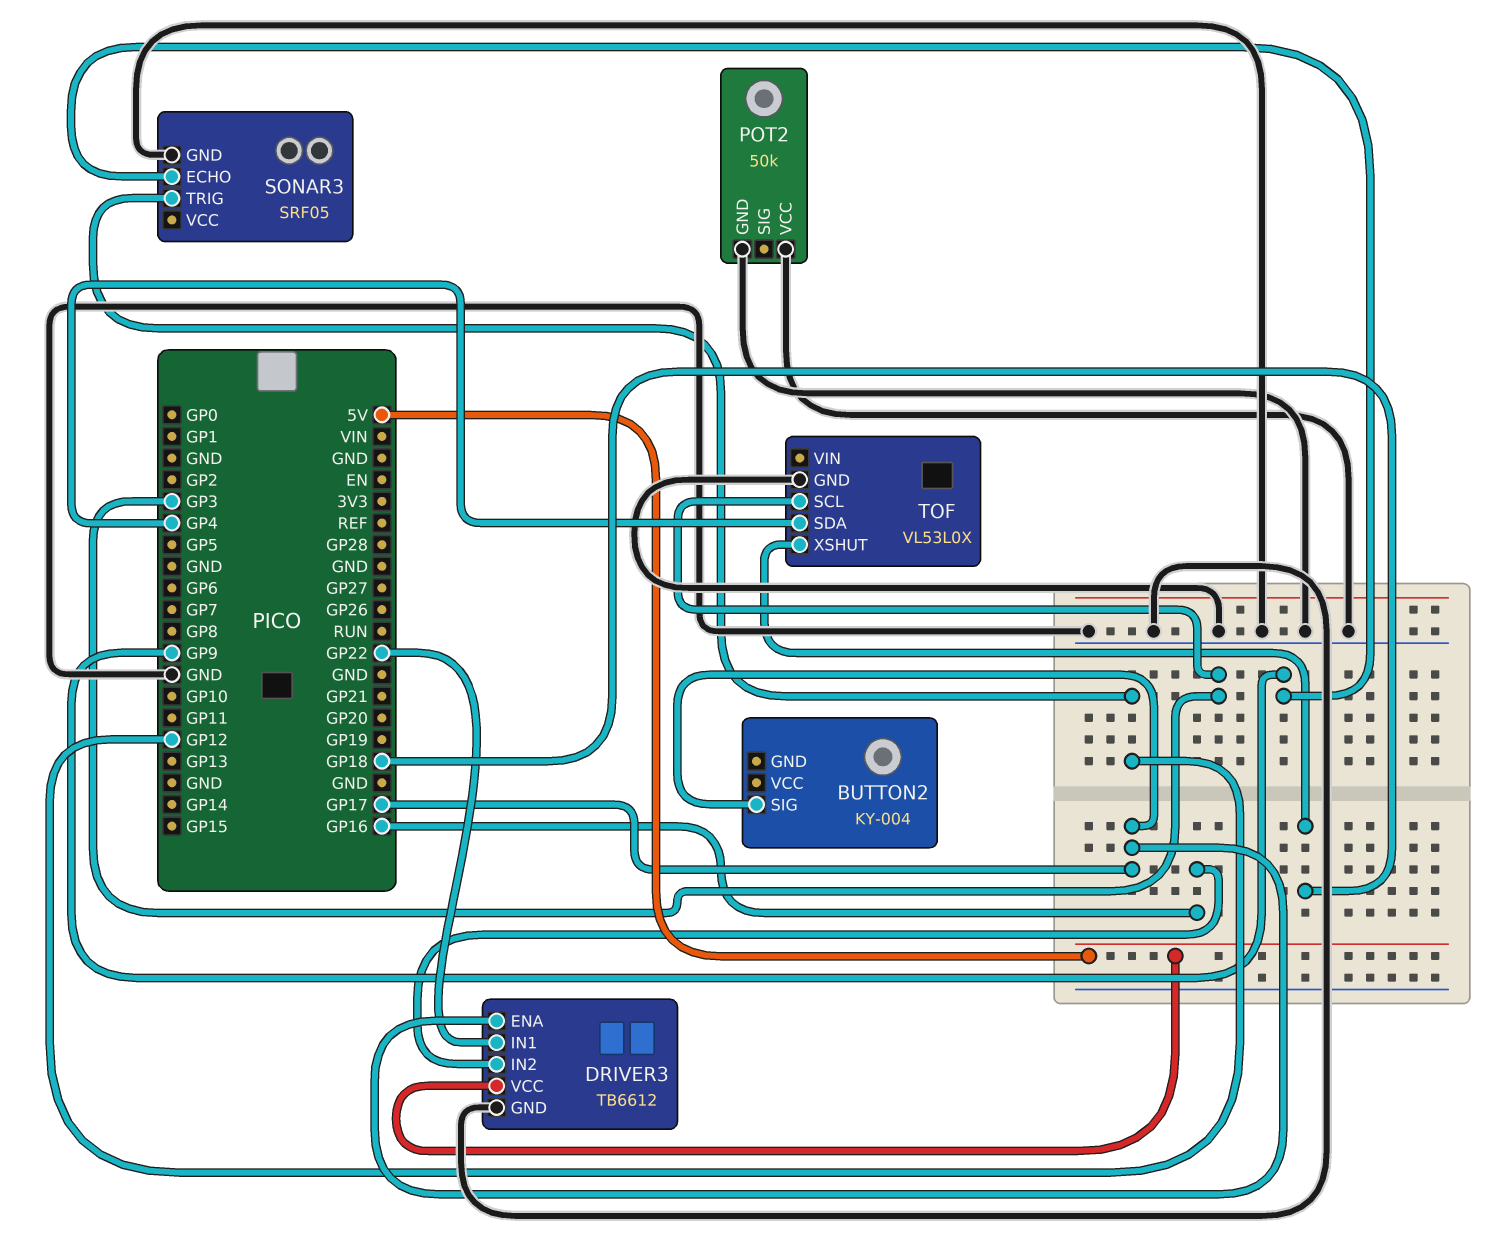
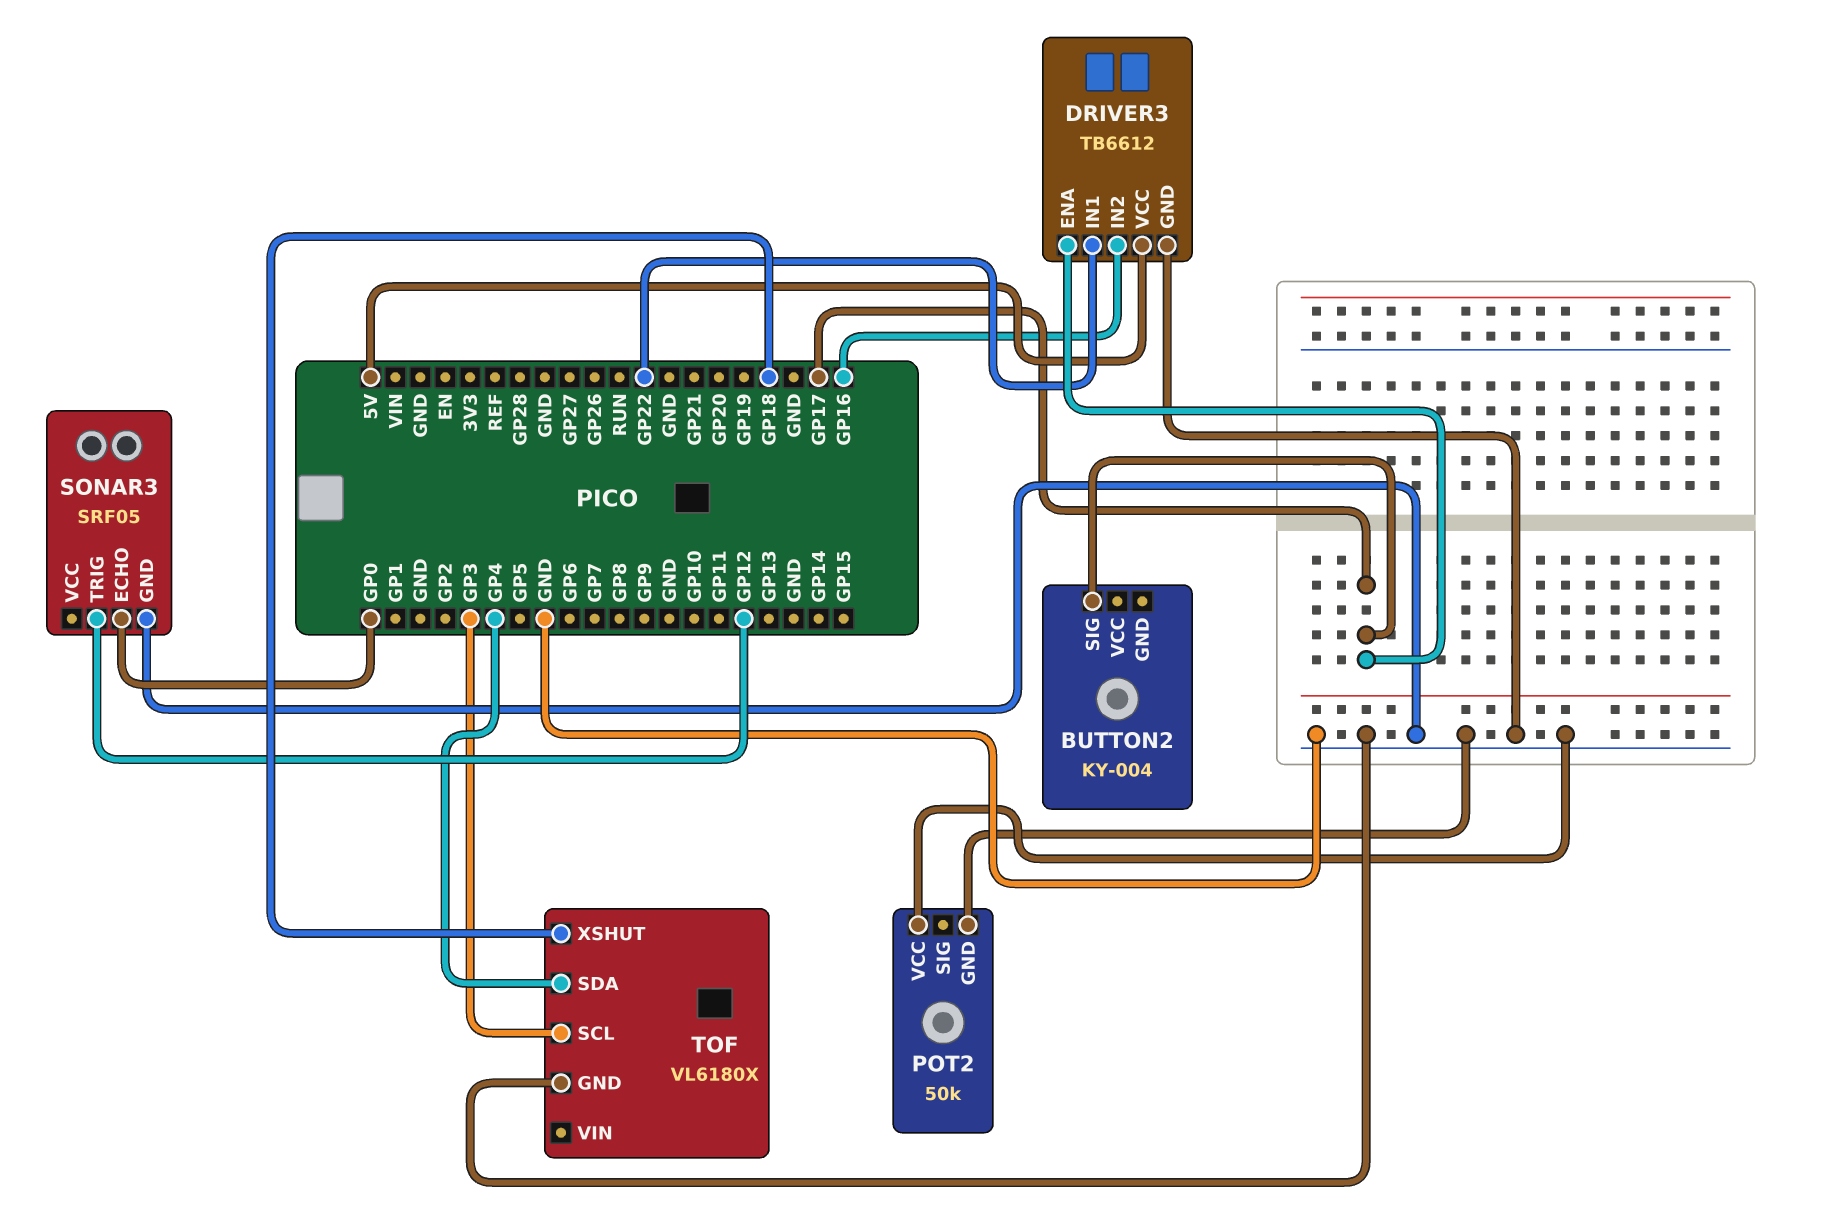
SONAR3 pin ECHO: GP9 -> GP0
TOF: VL53L0X -> VL6180X

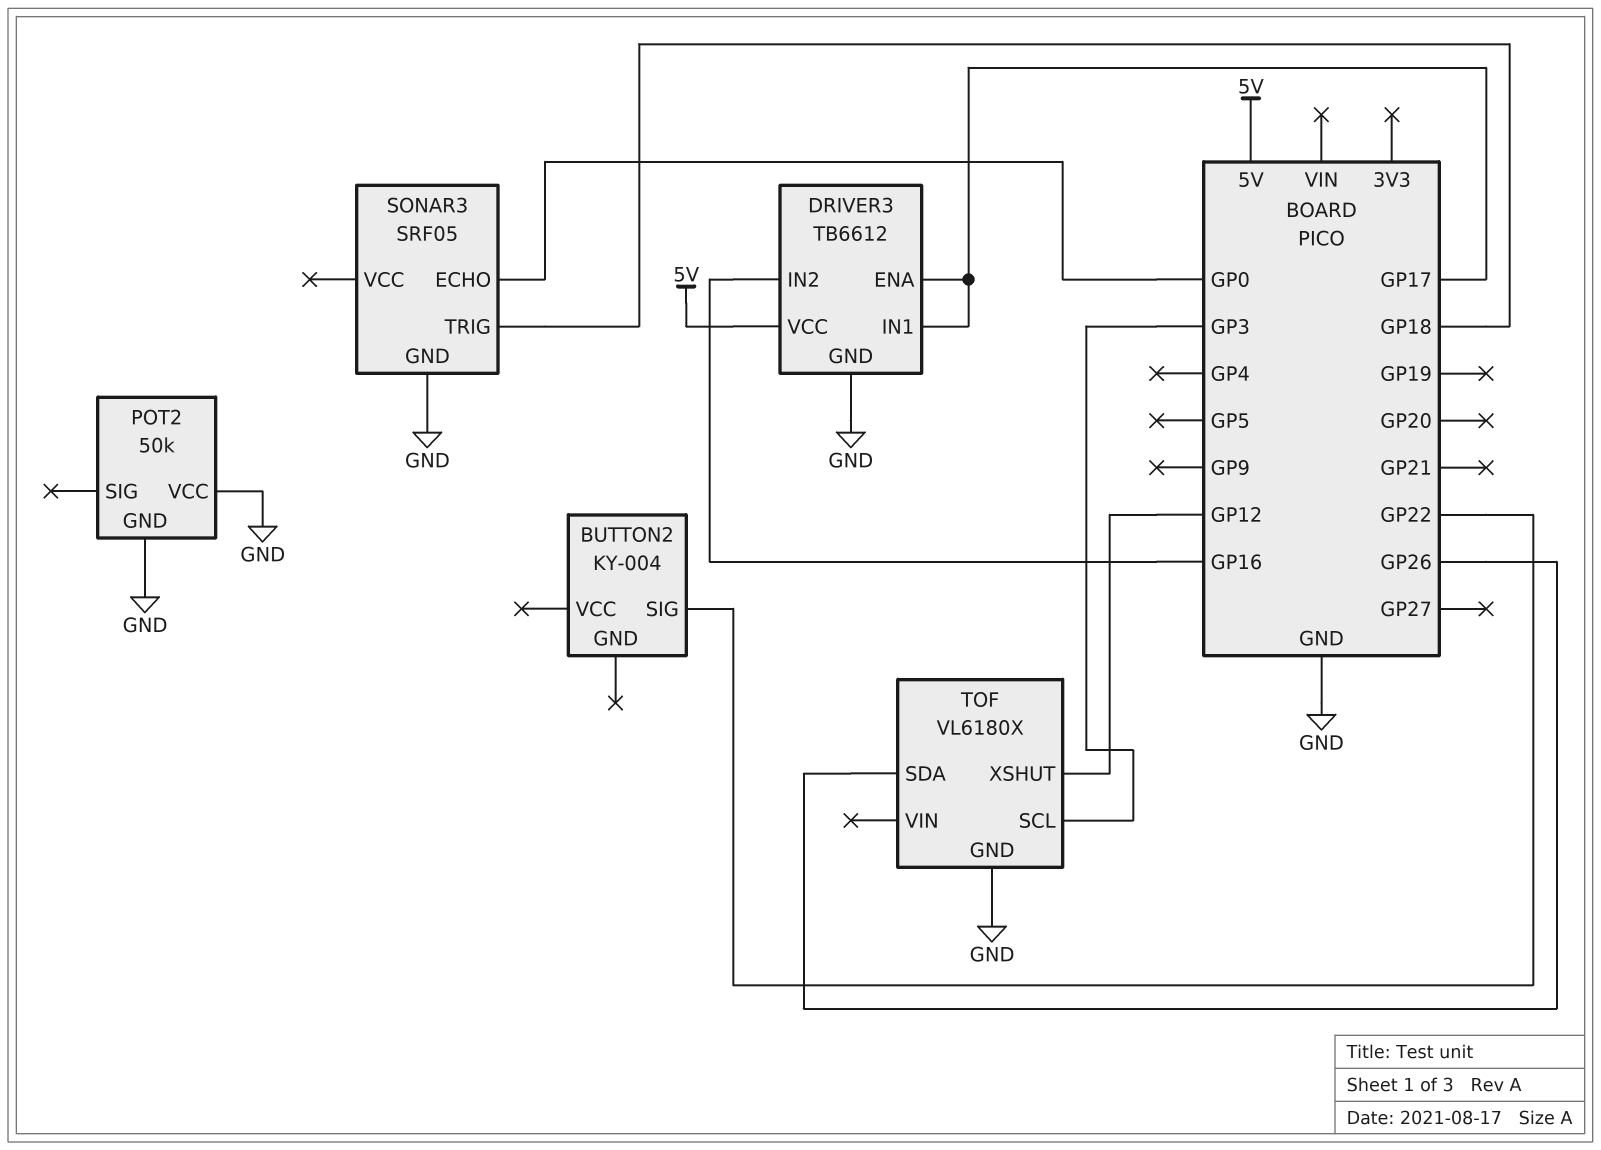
BUTTON2 pin SIG: GP17 -> GP22
DRIVER3 pin IN1: GP22 -> GP17
SONAR3 pin TRIG: GP12 -> GP18
TOF pin SDA: GP4 -> GP26
TOF pin XSHUT: GP18 -> GP12

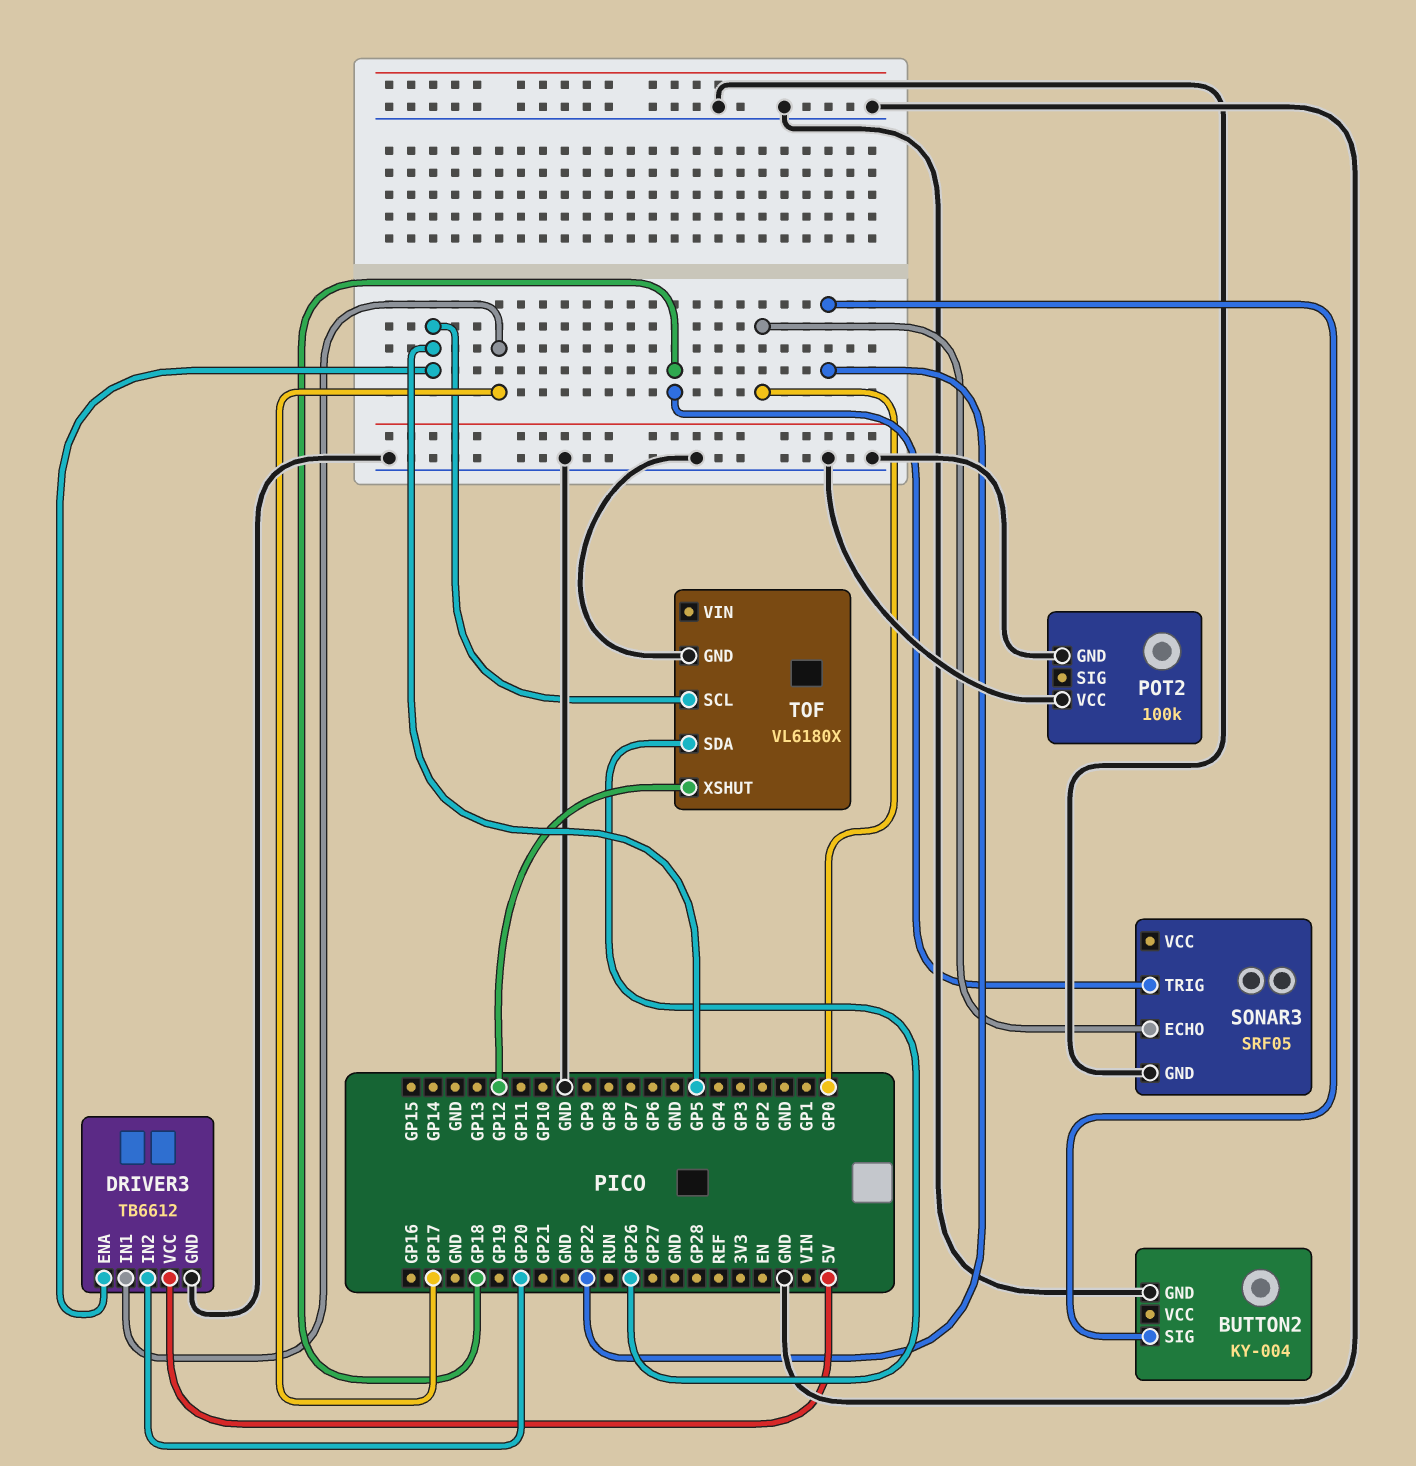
BUTTON2 pin GND: none -> GND
DRIVER3 pin ENA: GP17 -> GP5
DRIVER3 pin IN2: GP16 -> GP20
POT2: 50k -> 100k
TOF pin SCL: GP3 -> GP5

